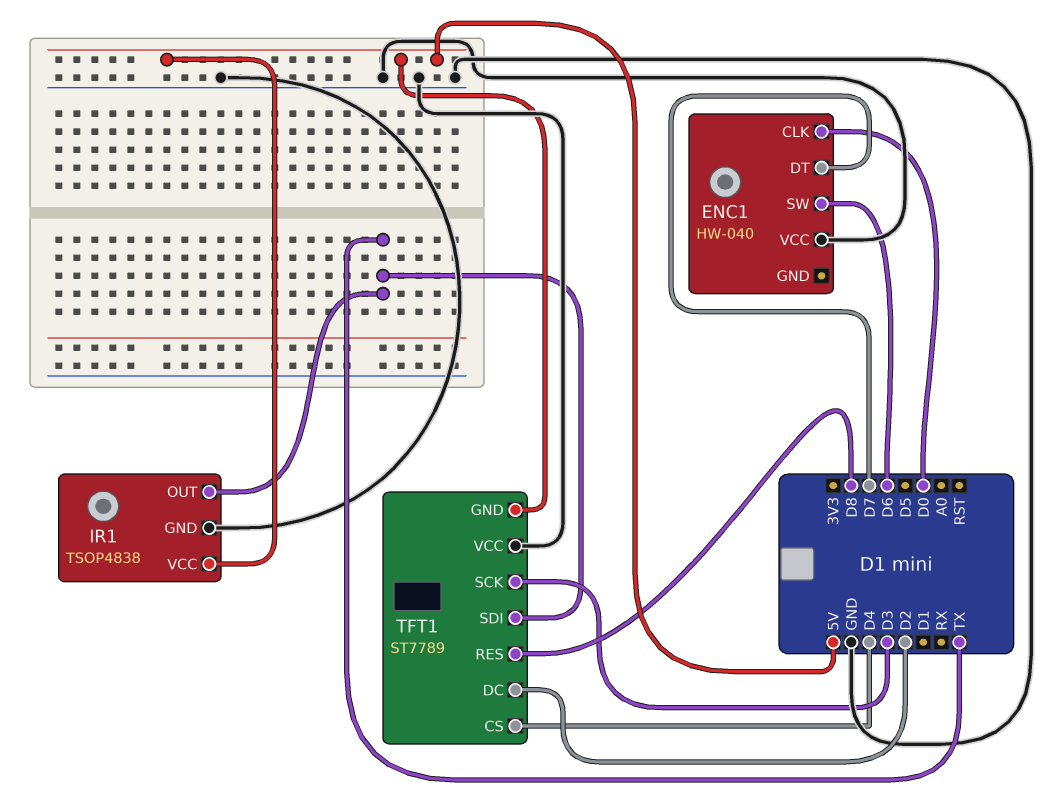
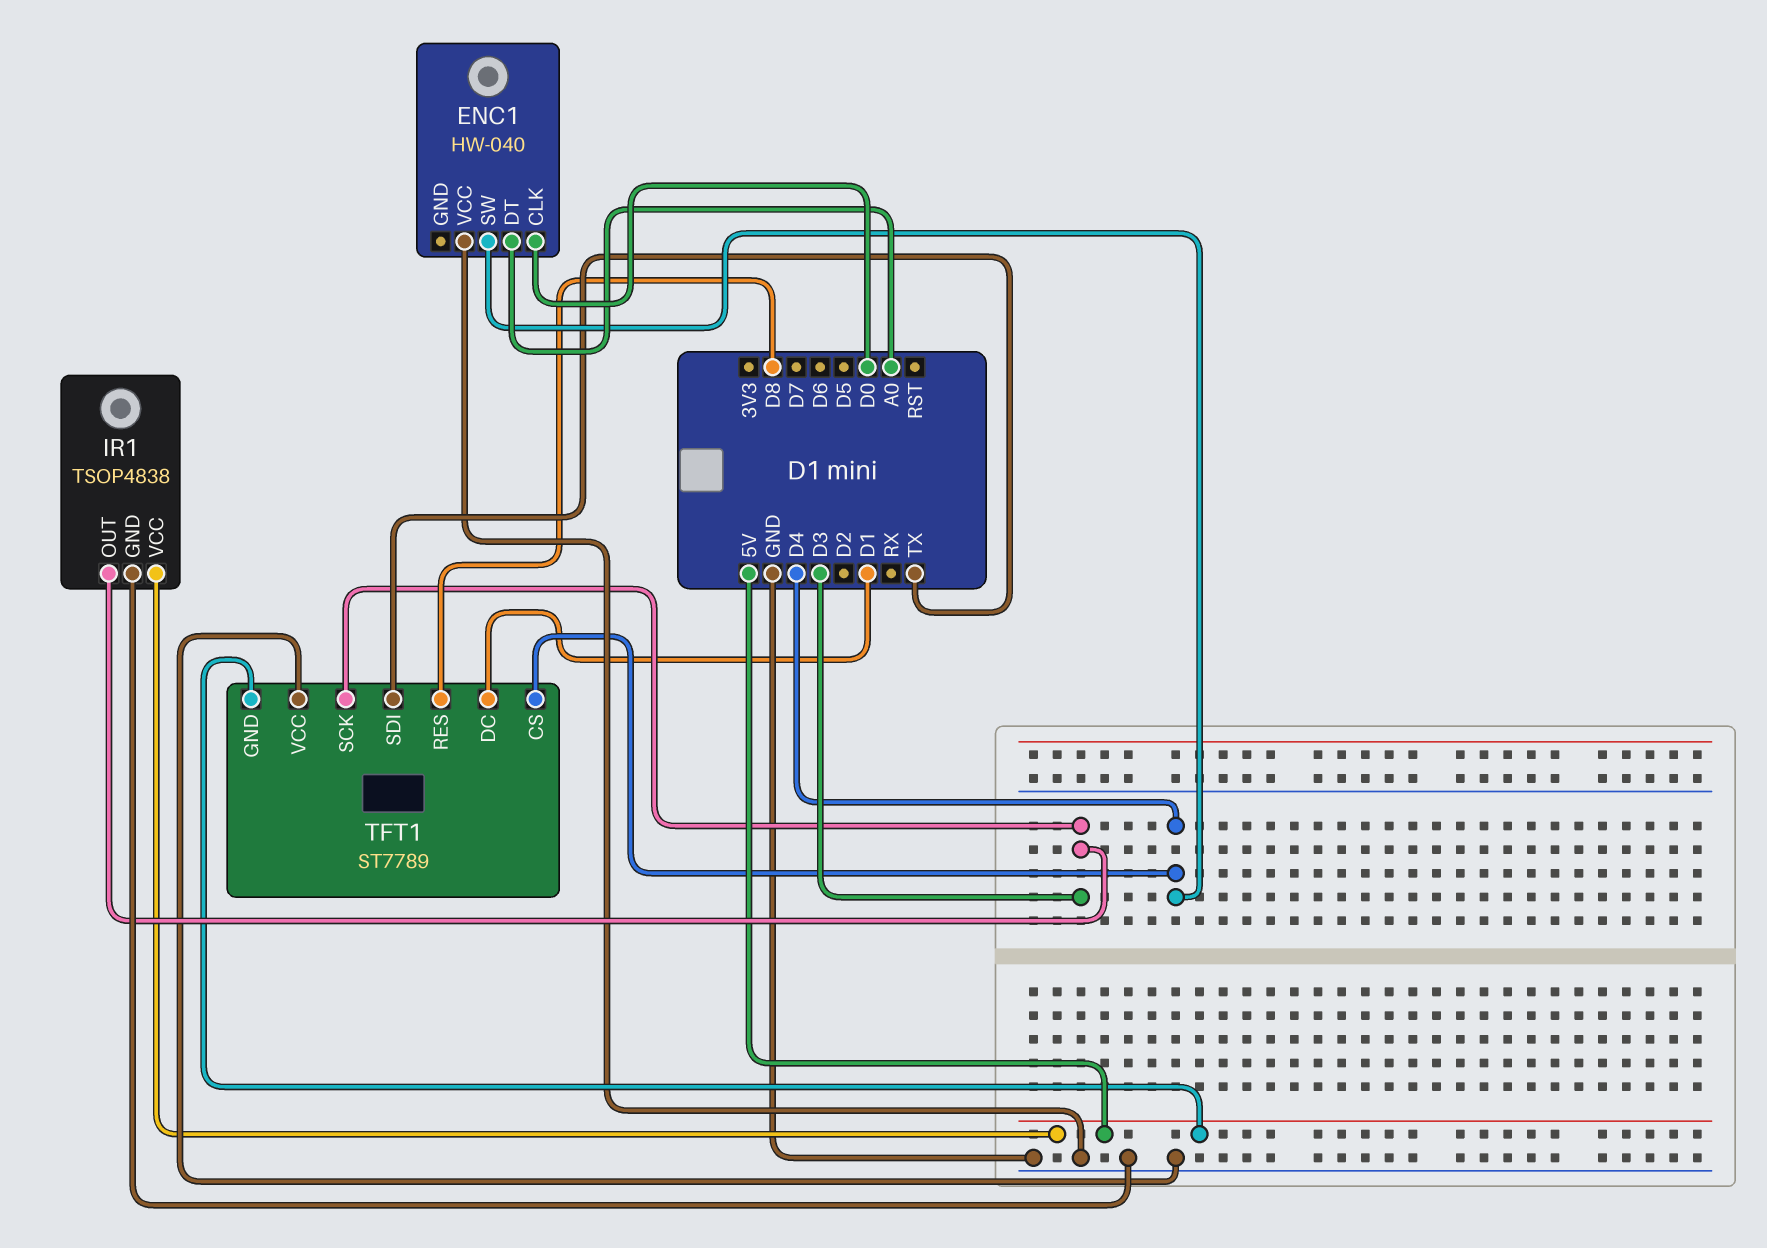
ENC1 pin DT: D7 -> A0
ENC1 pin SW: D6 -> D4
IR1 pin OUT: TX -> D3
TFT1 pin DC: D2 -> D1

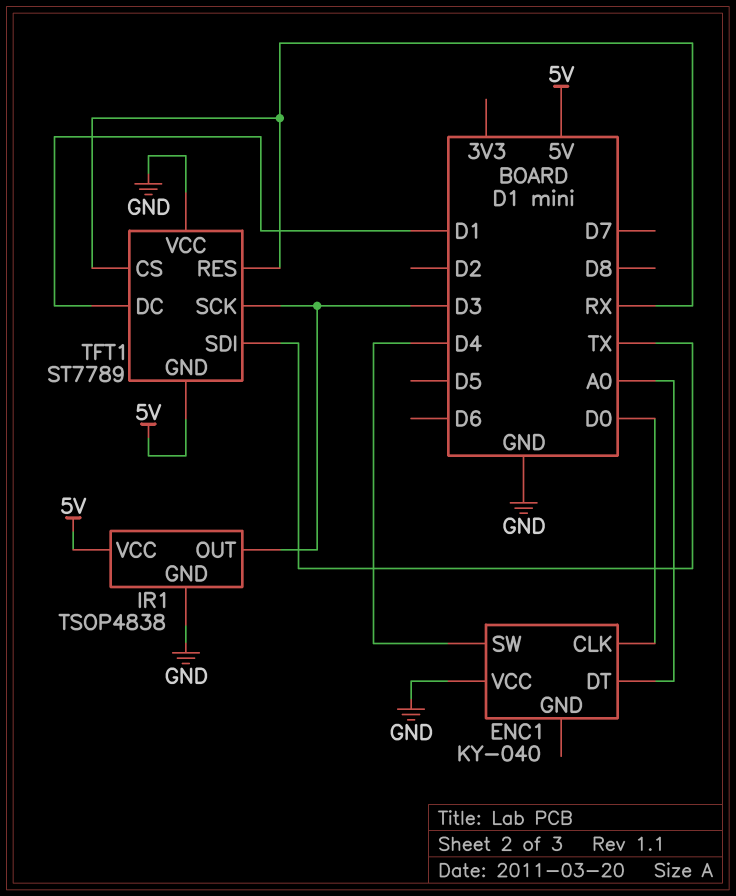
ENC1: HW-040 -> KY-040
TFT1 pin CS: D4 -> RX
TFT1 pin RES: D8 -> RX

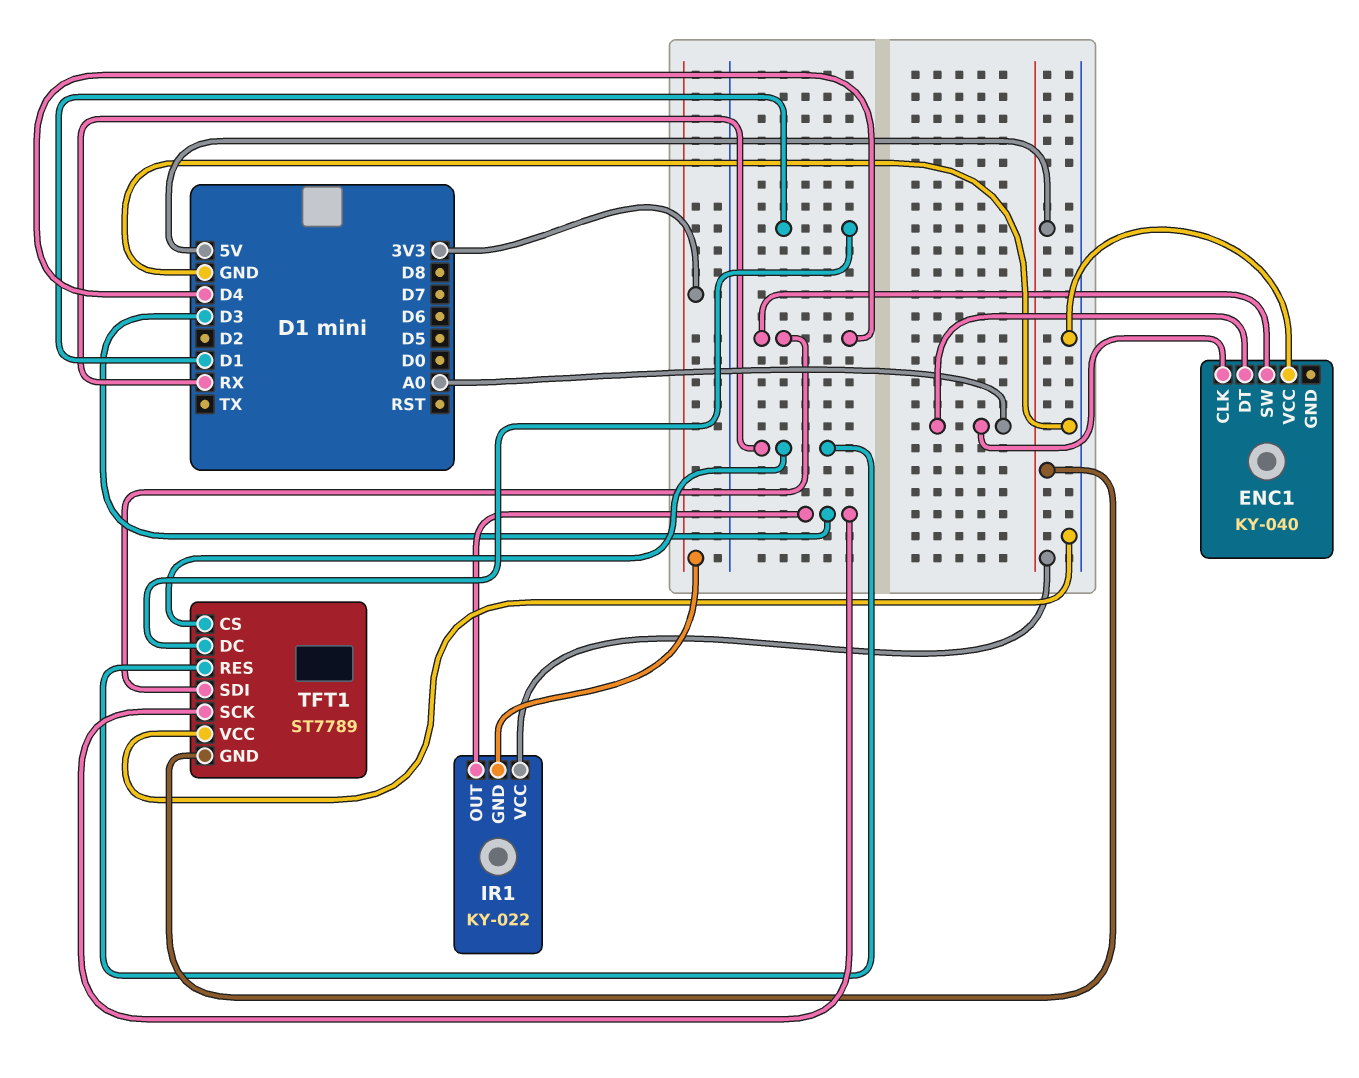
ENC1 pin CLK: D0 -> A0
IR1: TSOP4838 -> KY-022
IR1 pin GND: GND -> 3V3
TFT1 pin SDI: TX -> D4

